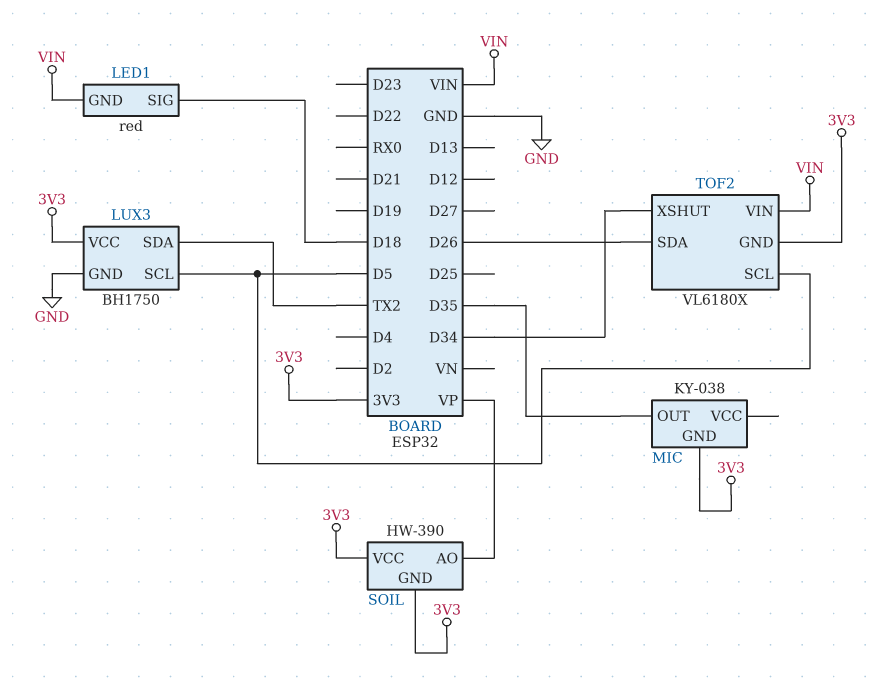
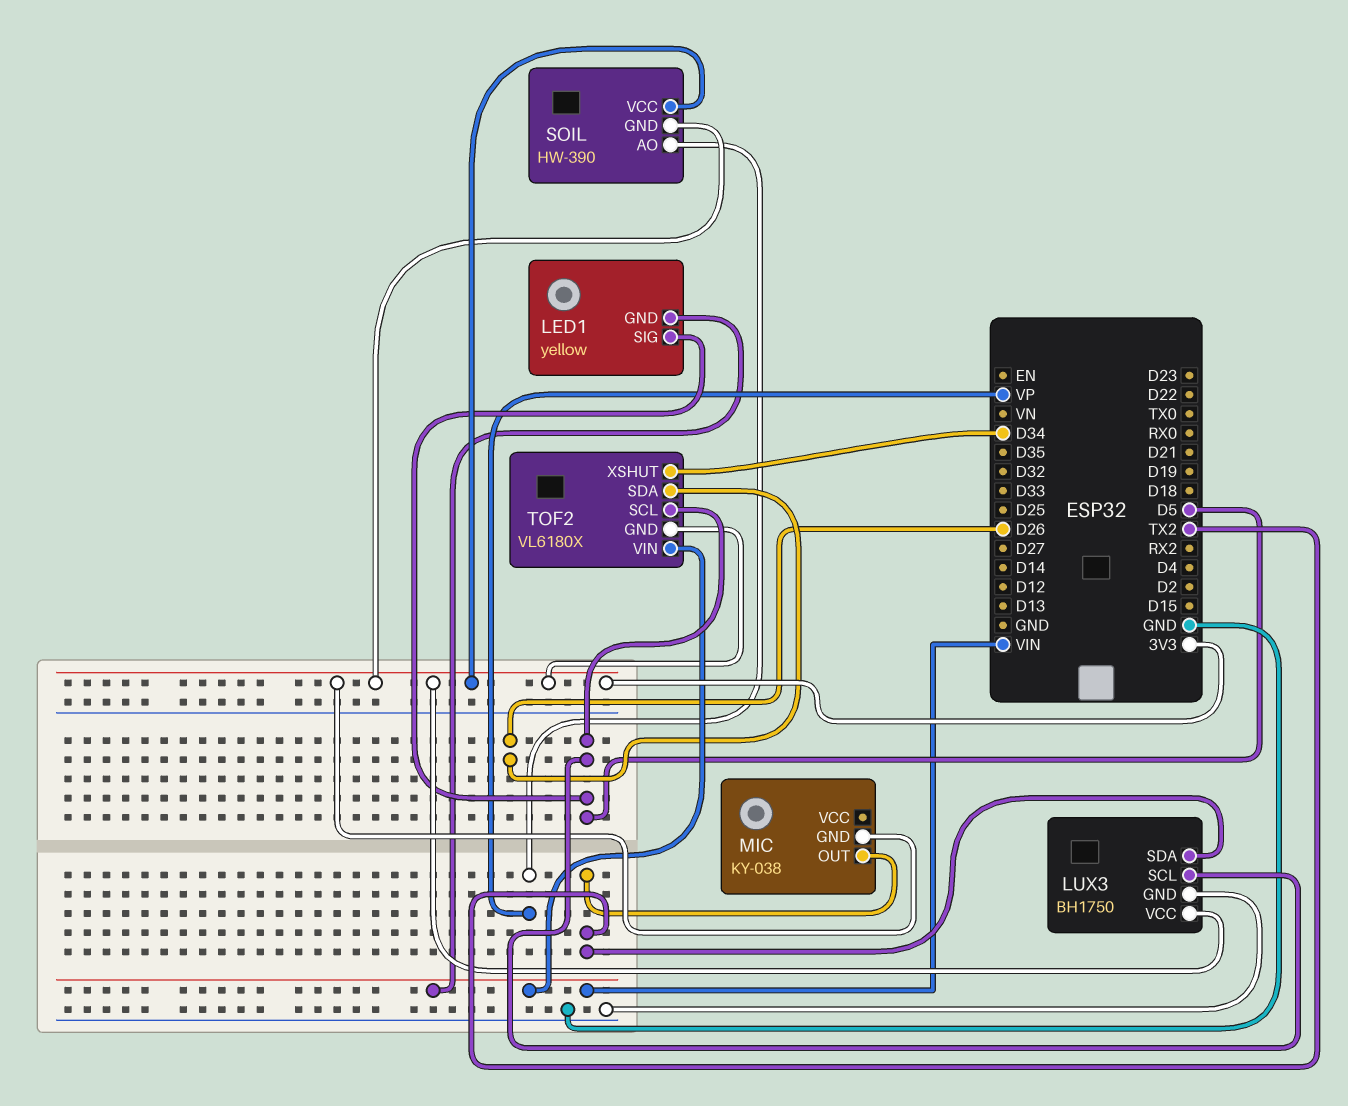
LED1: red -> yellow
LED1 pin SIG: D18 -> D5
MIC pin OUT: D35 -> TX2

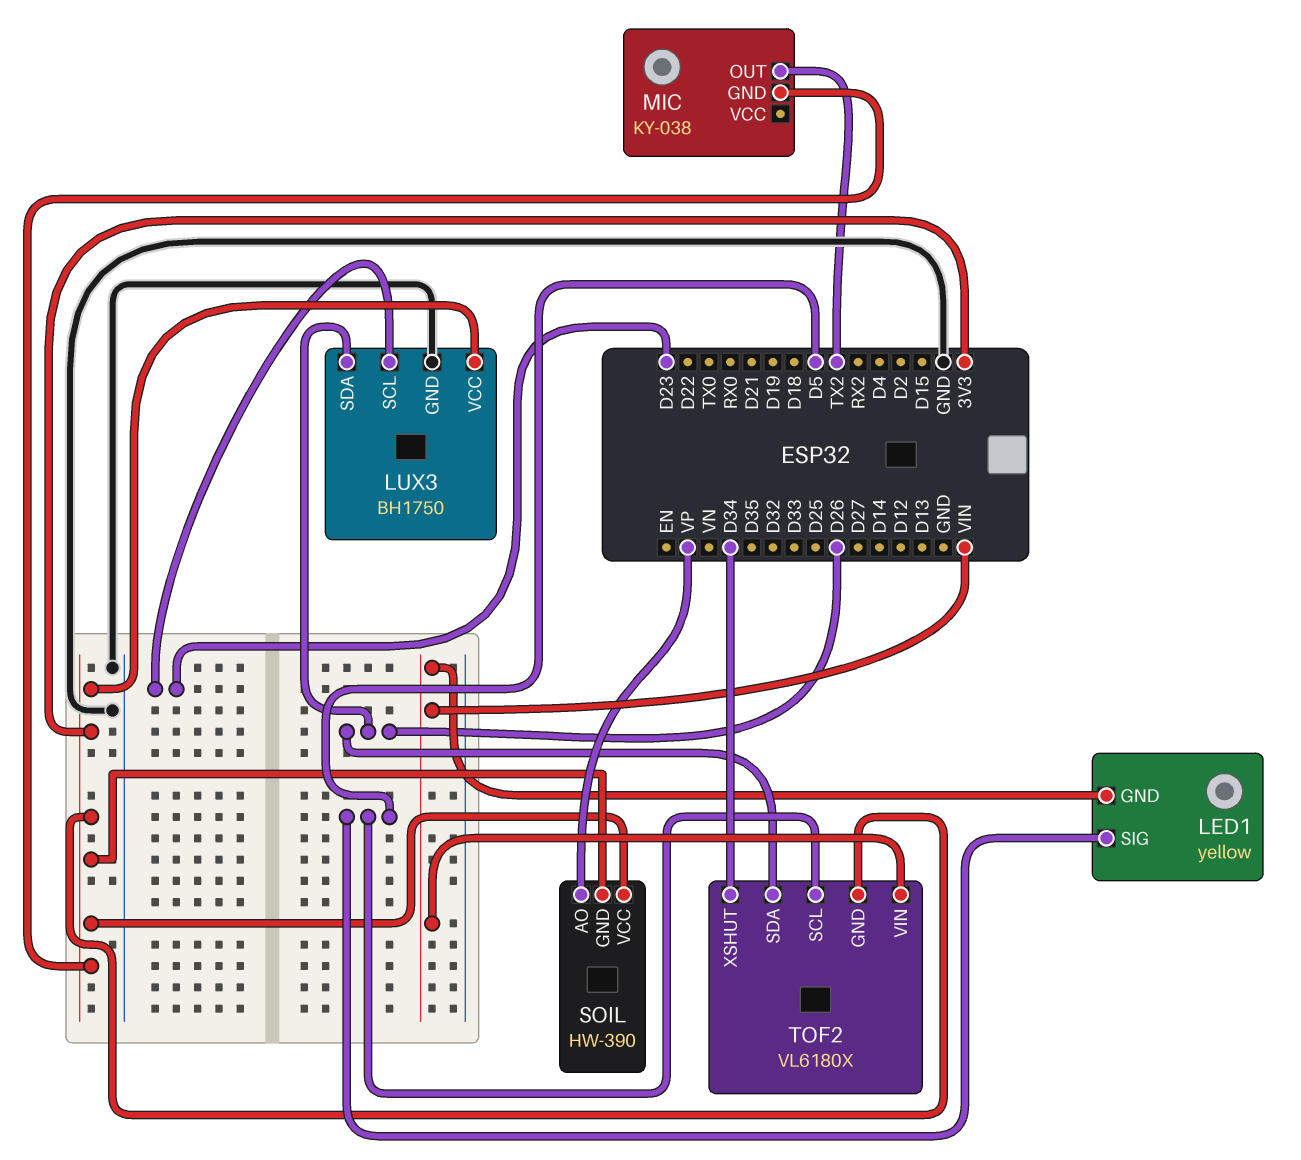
LUX3 pin SCL: D5 -> D23
LUX3 pin SDA: TX2 -> D26

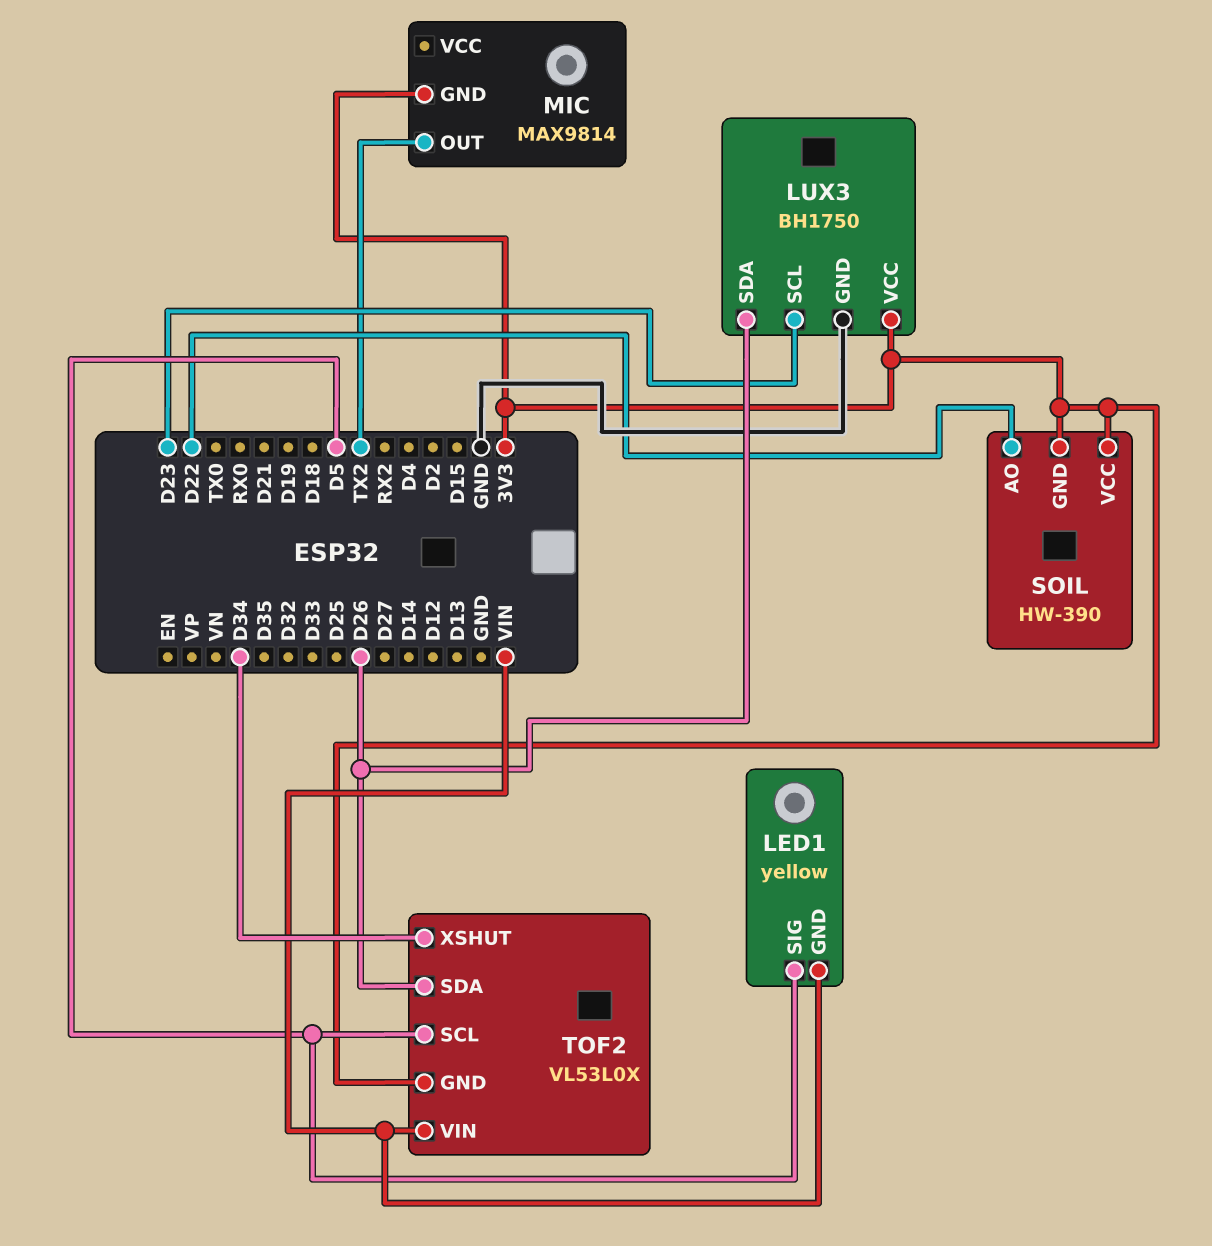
MIC: KY-038 -> MAX9814
SOIL pin AO: VP -> D22
TOF2: VL6180X -> VL53L0X

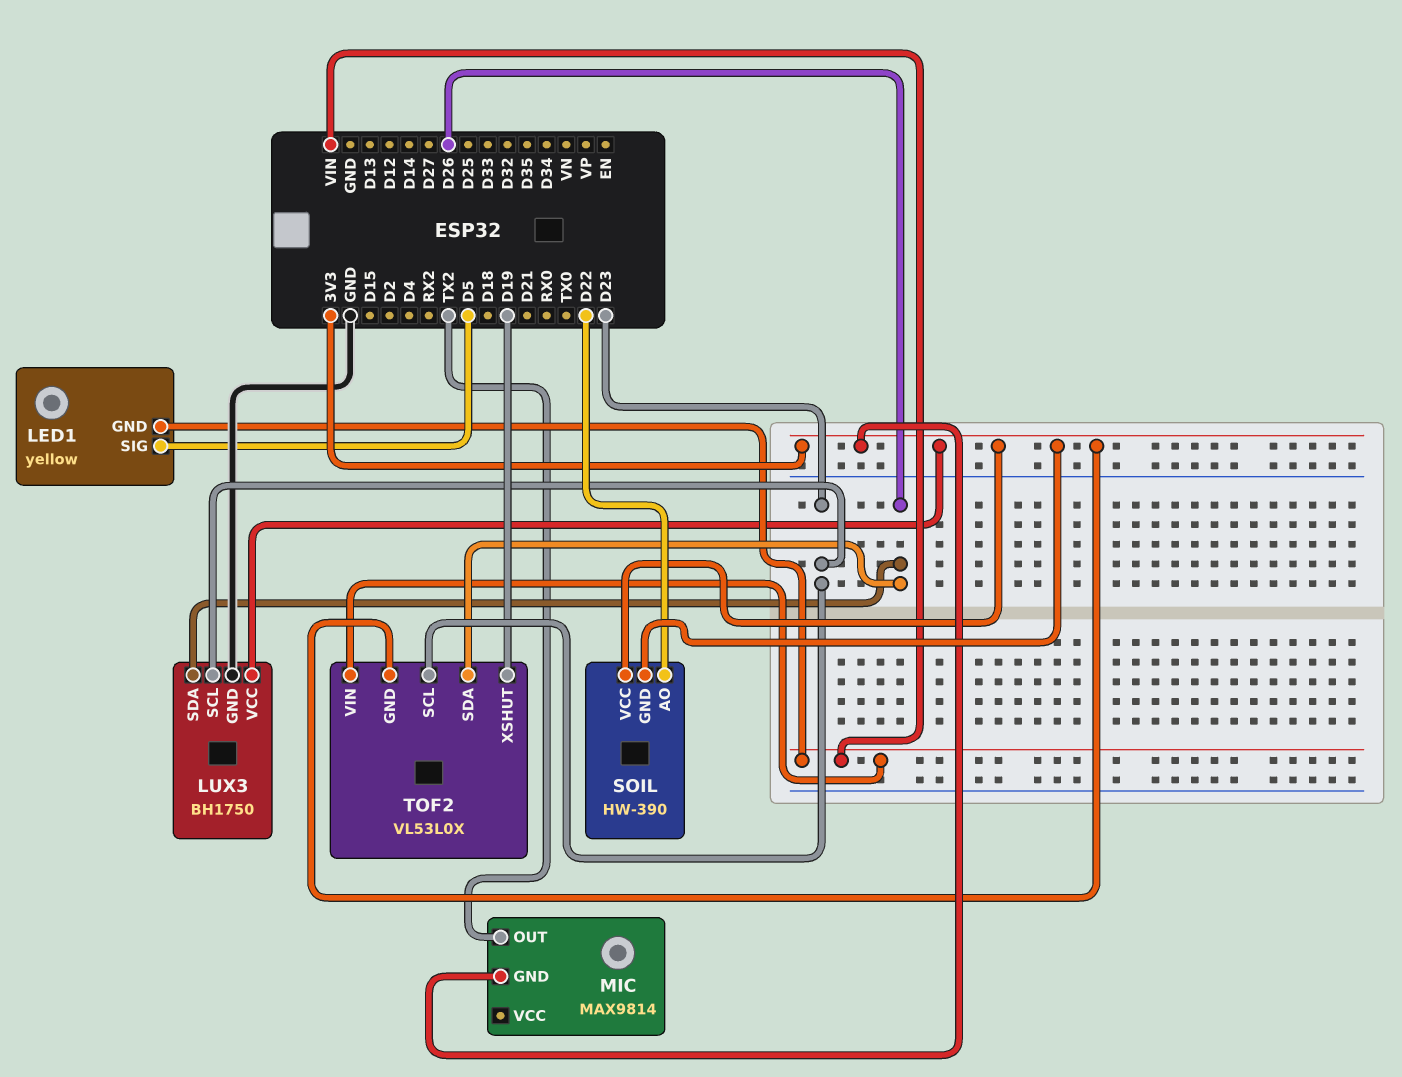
TOF2 pin SCL: D5 -> D23
TOF2 pin XSHUT: D34 -> D19

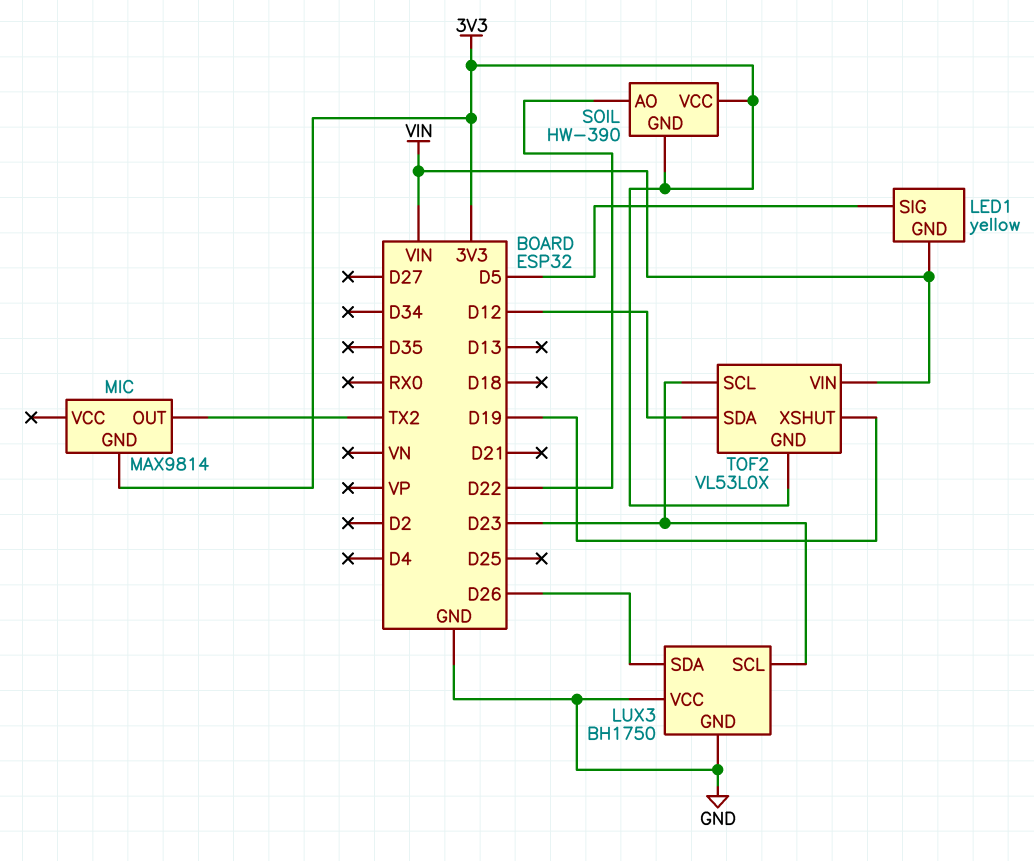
LUX3 pin VCC: 3V3 -> GND
TOF2 pin SDA: D26 -> D12

